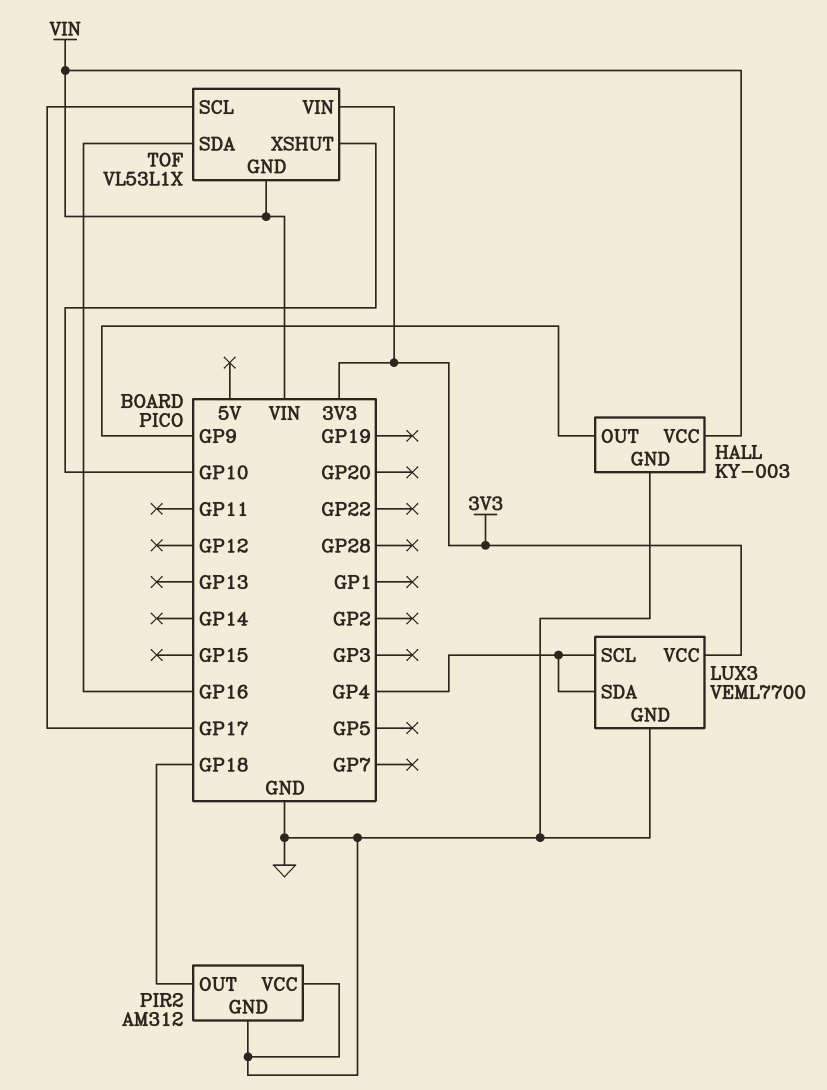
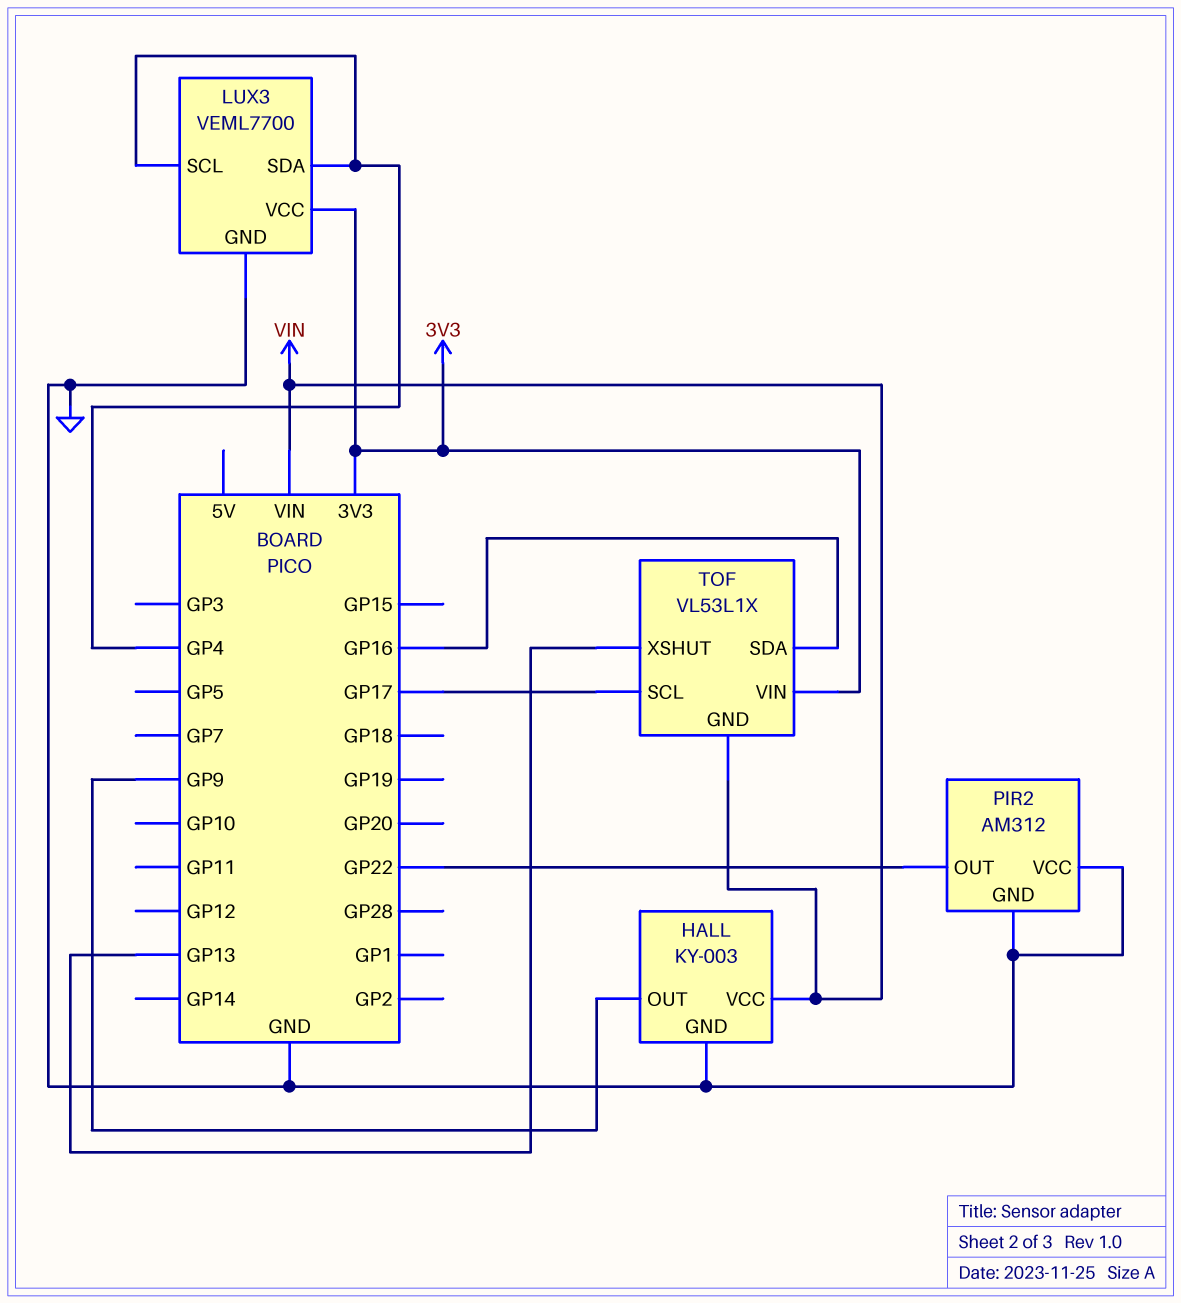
PIR2 pin OUT: GP18 -> GP22
TOF pin XSHUT: GP10 -> GP13

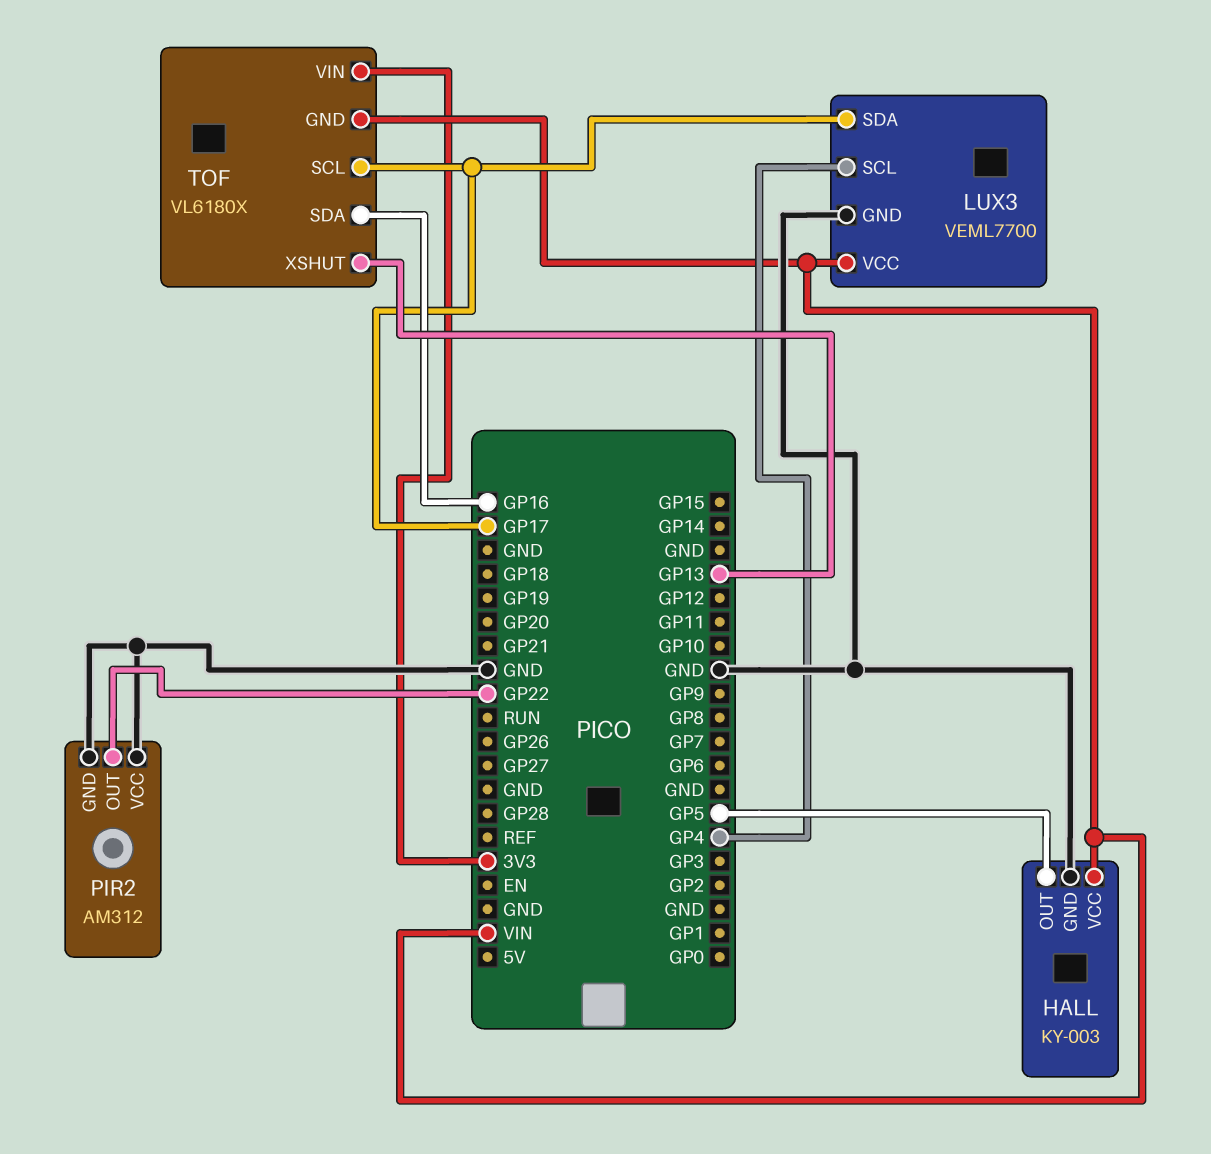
HALL pin OUT: GP9 -> GP5
LUX3 pin SDA: GP4 -> GP17
LUX3 pin VCC: 3V3 -> VIN
TOF: VL53L1X -> VL6180X

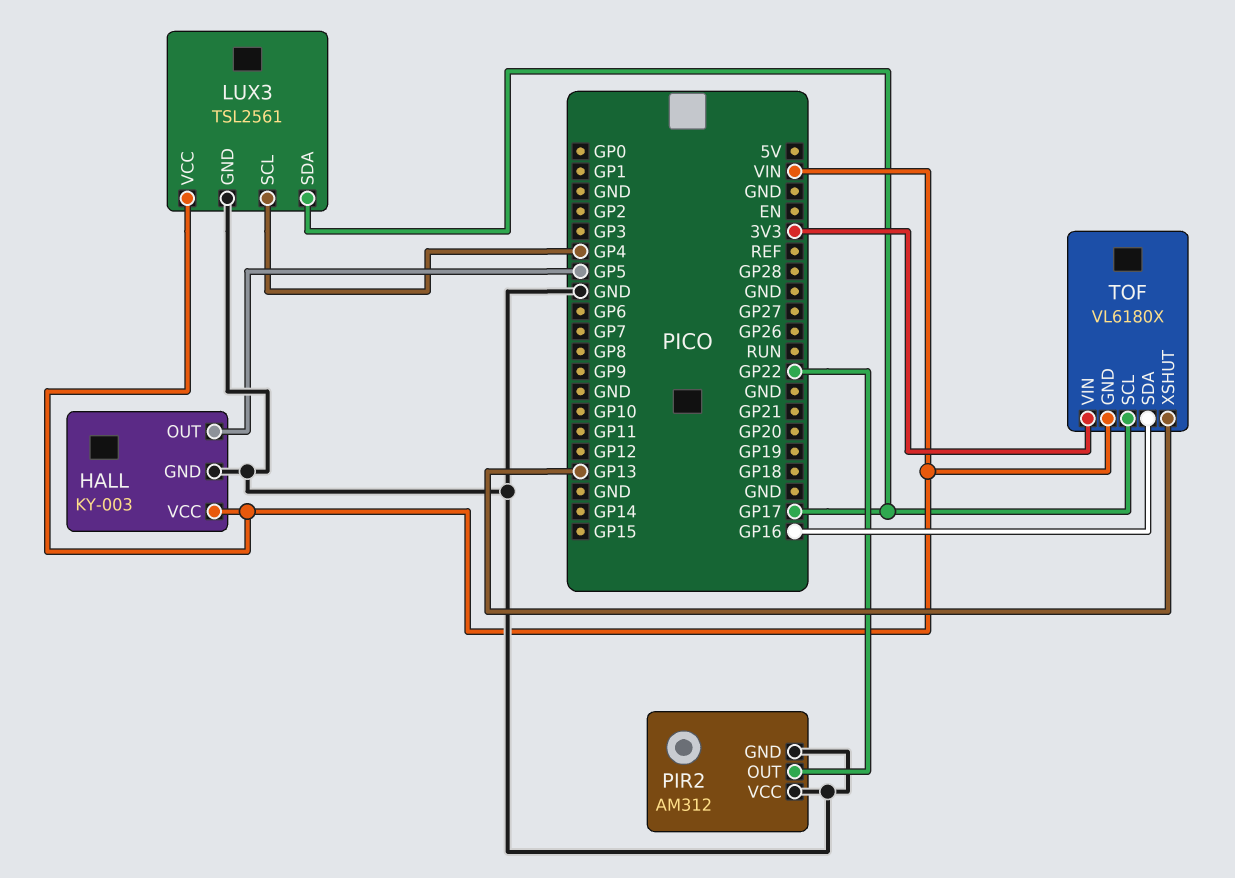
LUX3: VEML7700 -> TSL2561

